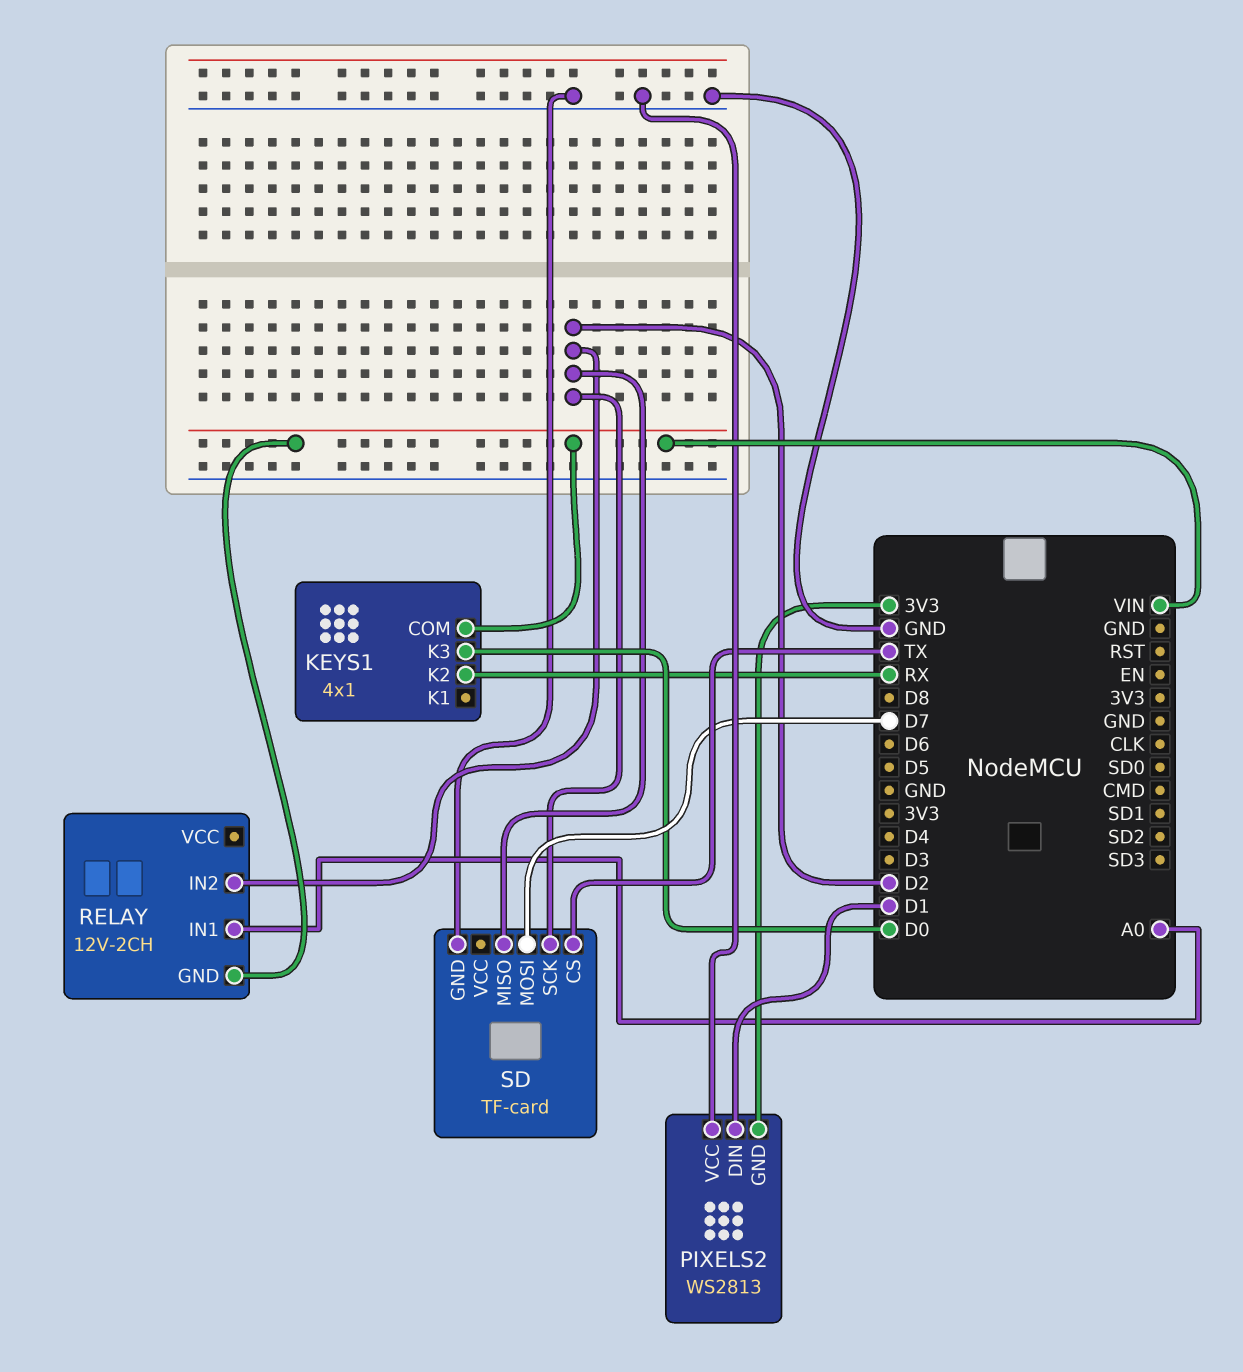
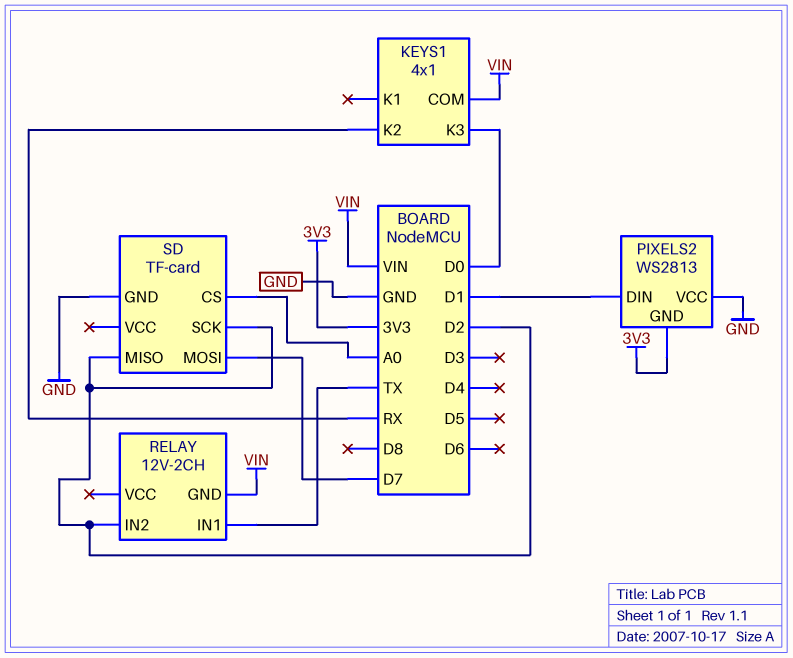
RELAY pin IN1: A0 -> TX
SD pin CS: TX -> A0

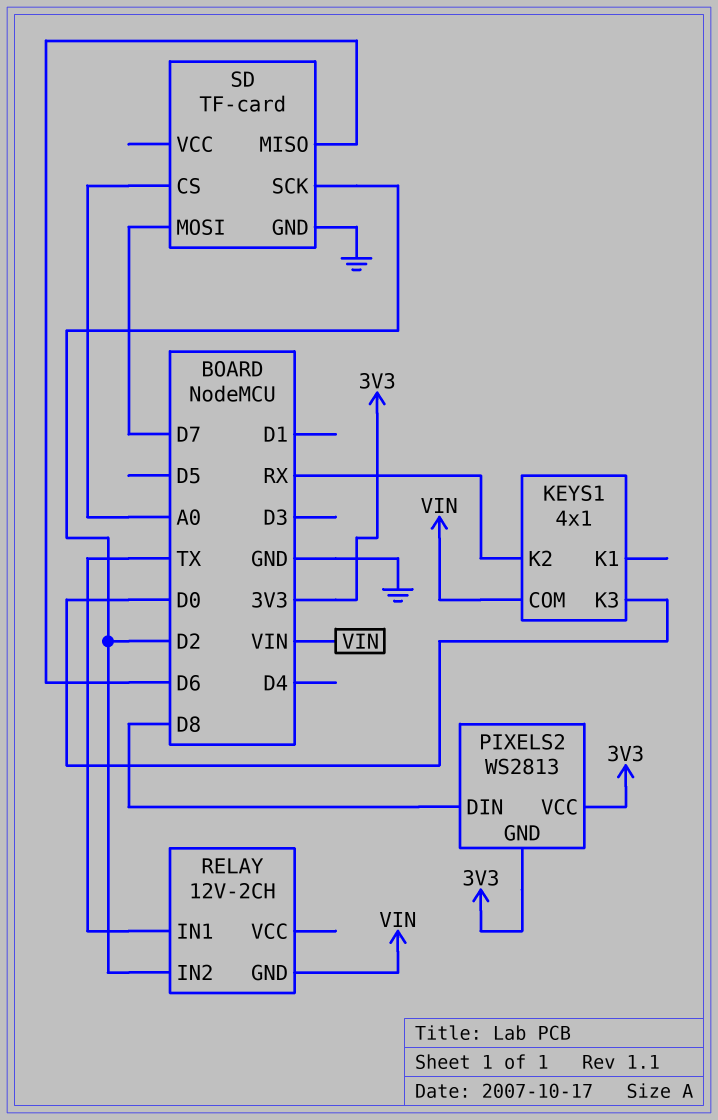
PIXELS2 pin DIN: D1 -> D8
PIXELS2 pin VCC: GND -> 3V3
SD pin MISO: D2 -> D6

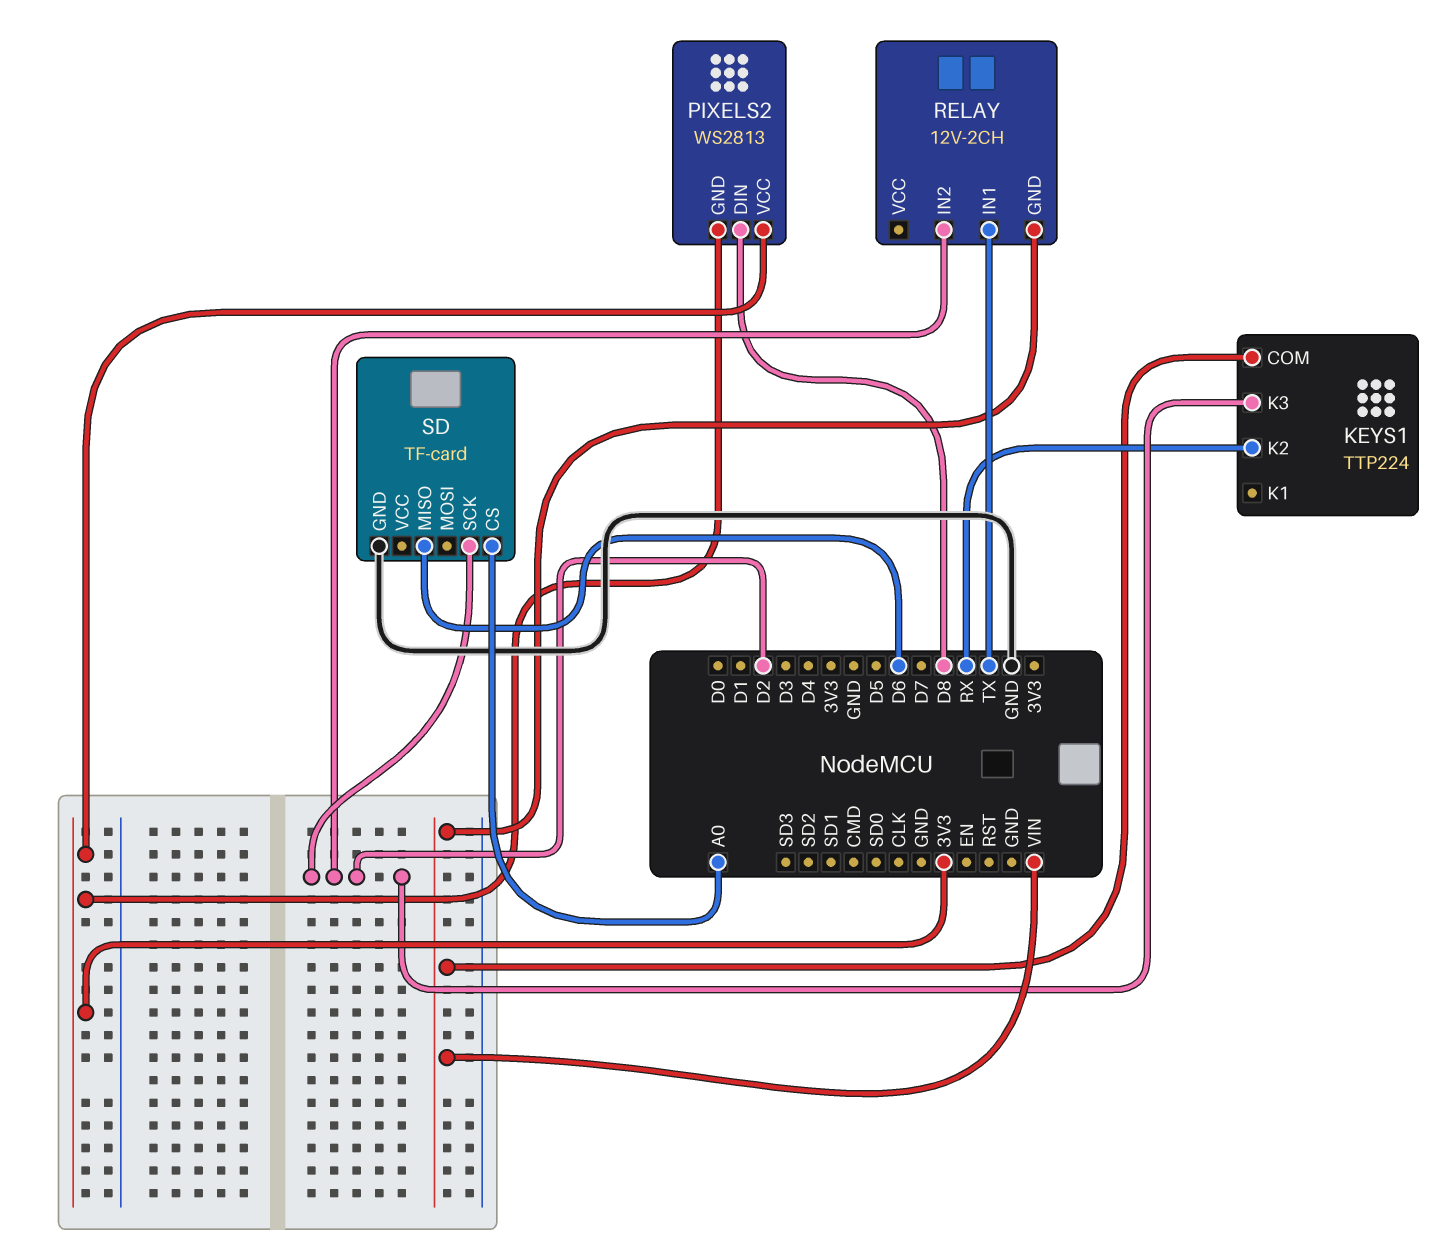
KEYS1: 4x1 -> TTP224
KEYS1 pin K3: D0 -> D2
SD pin MOSI: D7 -> none

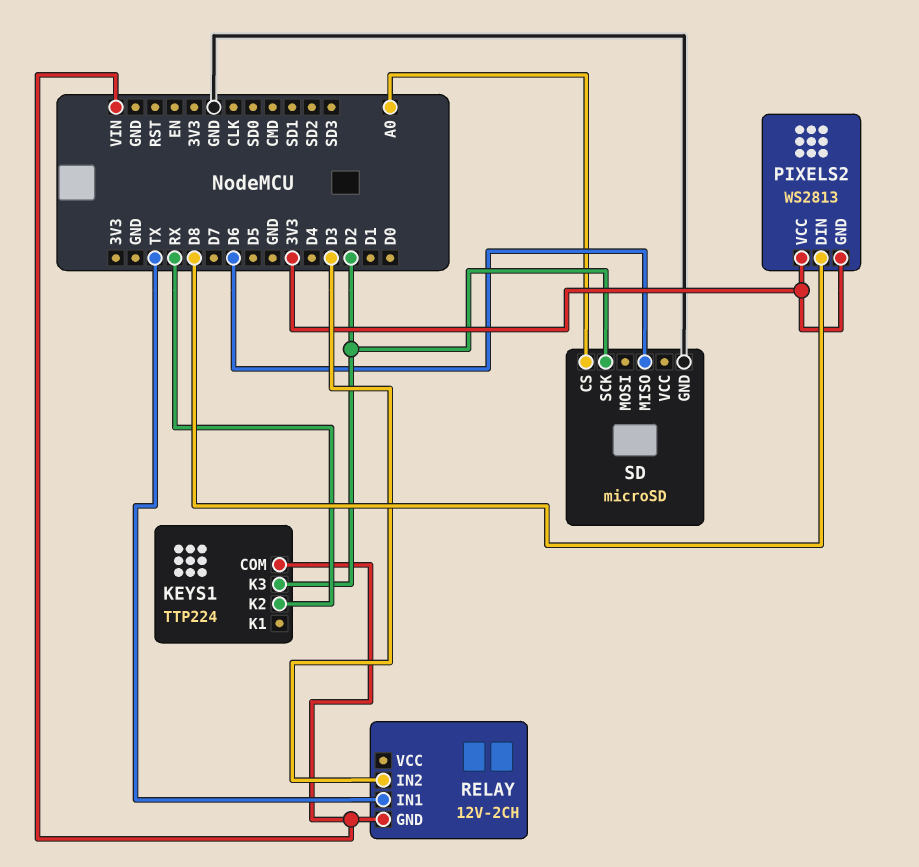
RELAY pin IN2: D2 -> D3
SD: TF-card -> microSD

